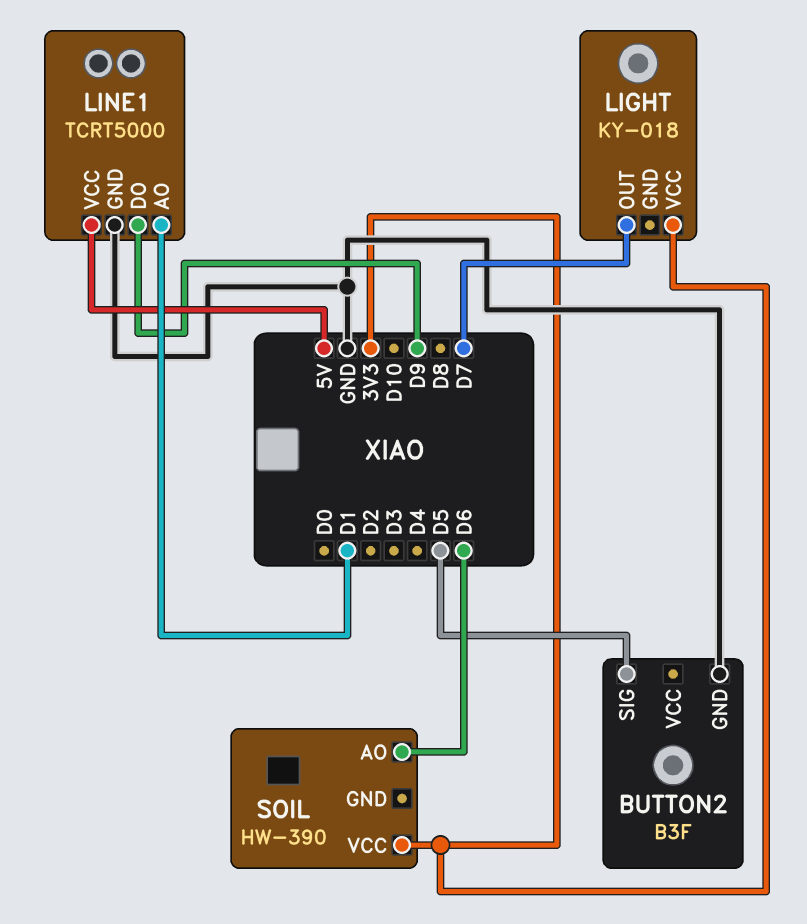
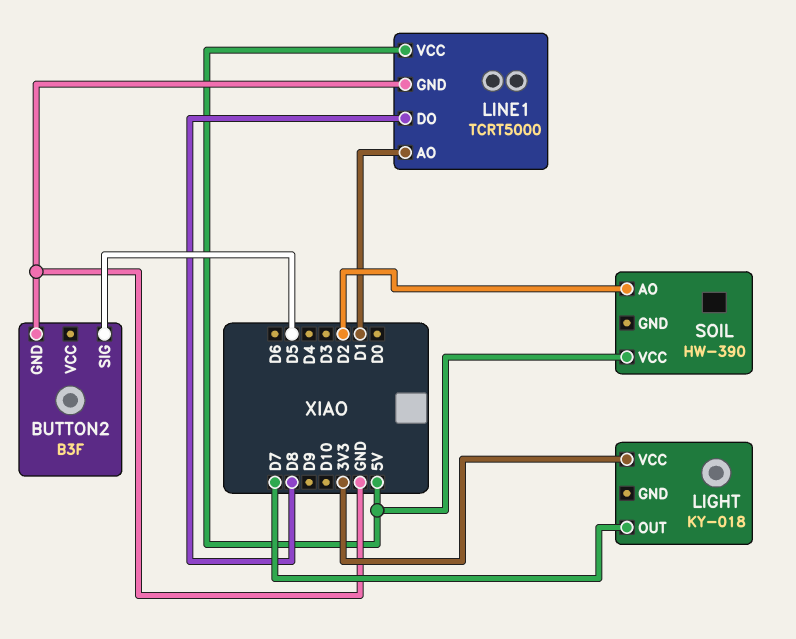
LINE1 pin DO: D9 -> D8
SOIL pin AO: D6 -> D2
SOIL pin VCC: 3V3 -> 5V

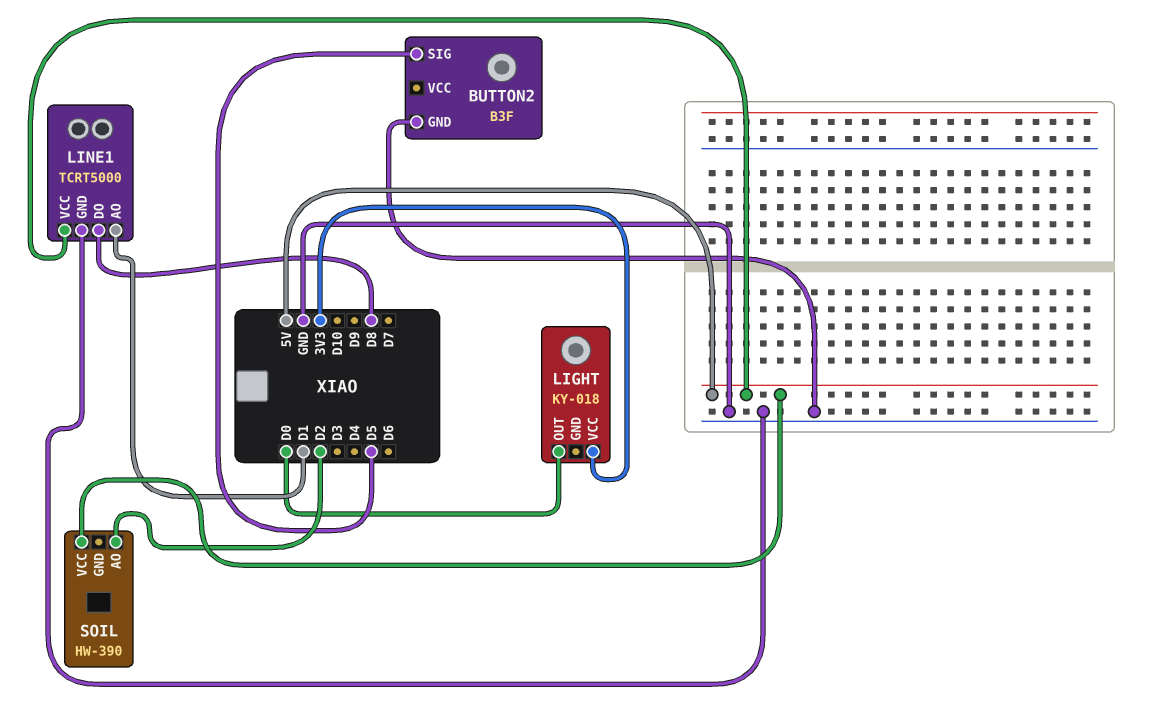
LIGHT pin OUT: D7 -> D0

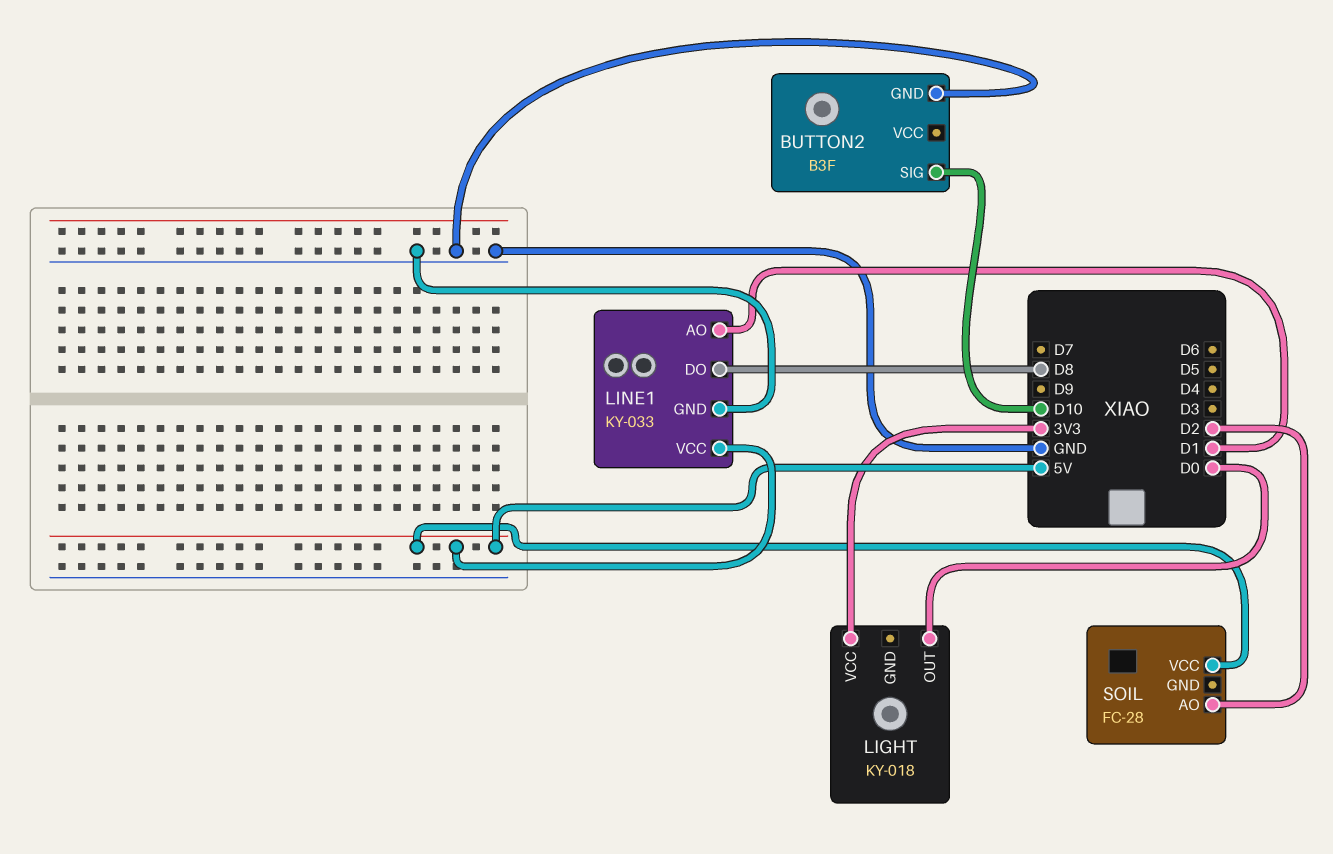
BUTTON2 pin SIG: D5 -> D10
LINE1: TCRT5000 -> KY-033
SOIL: HW-390 -> FC-28

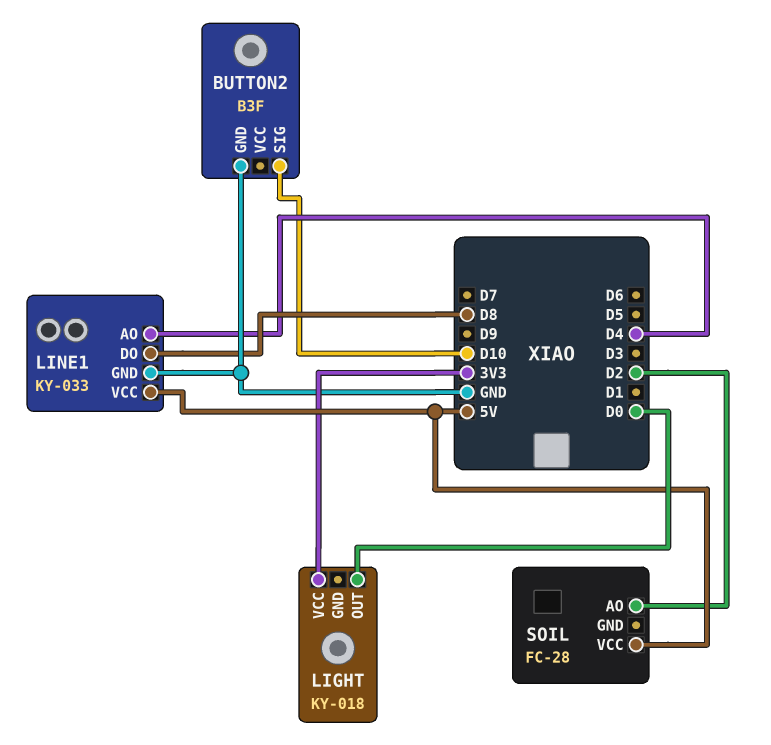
LINE1 pin AO: D1 -> D4

